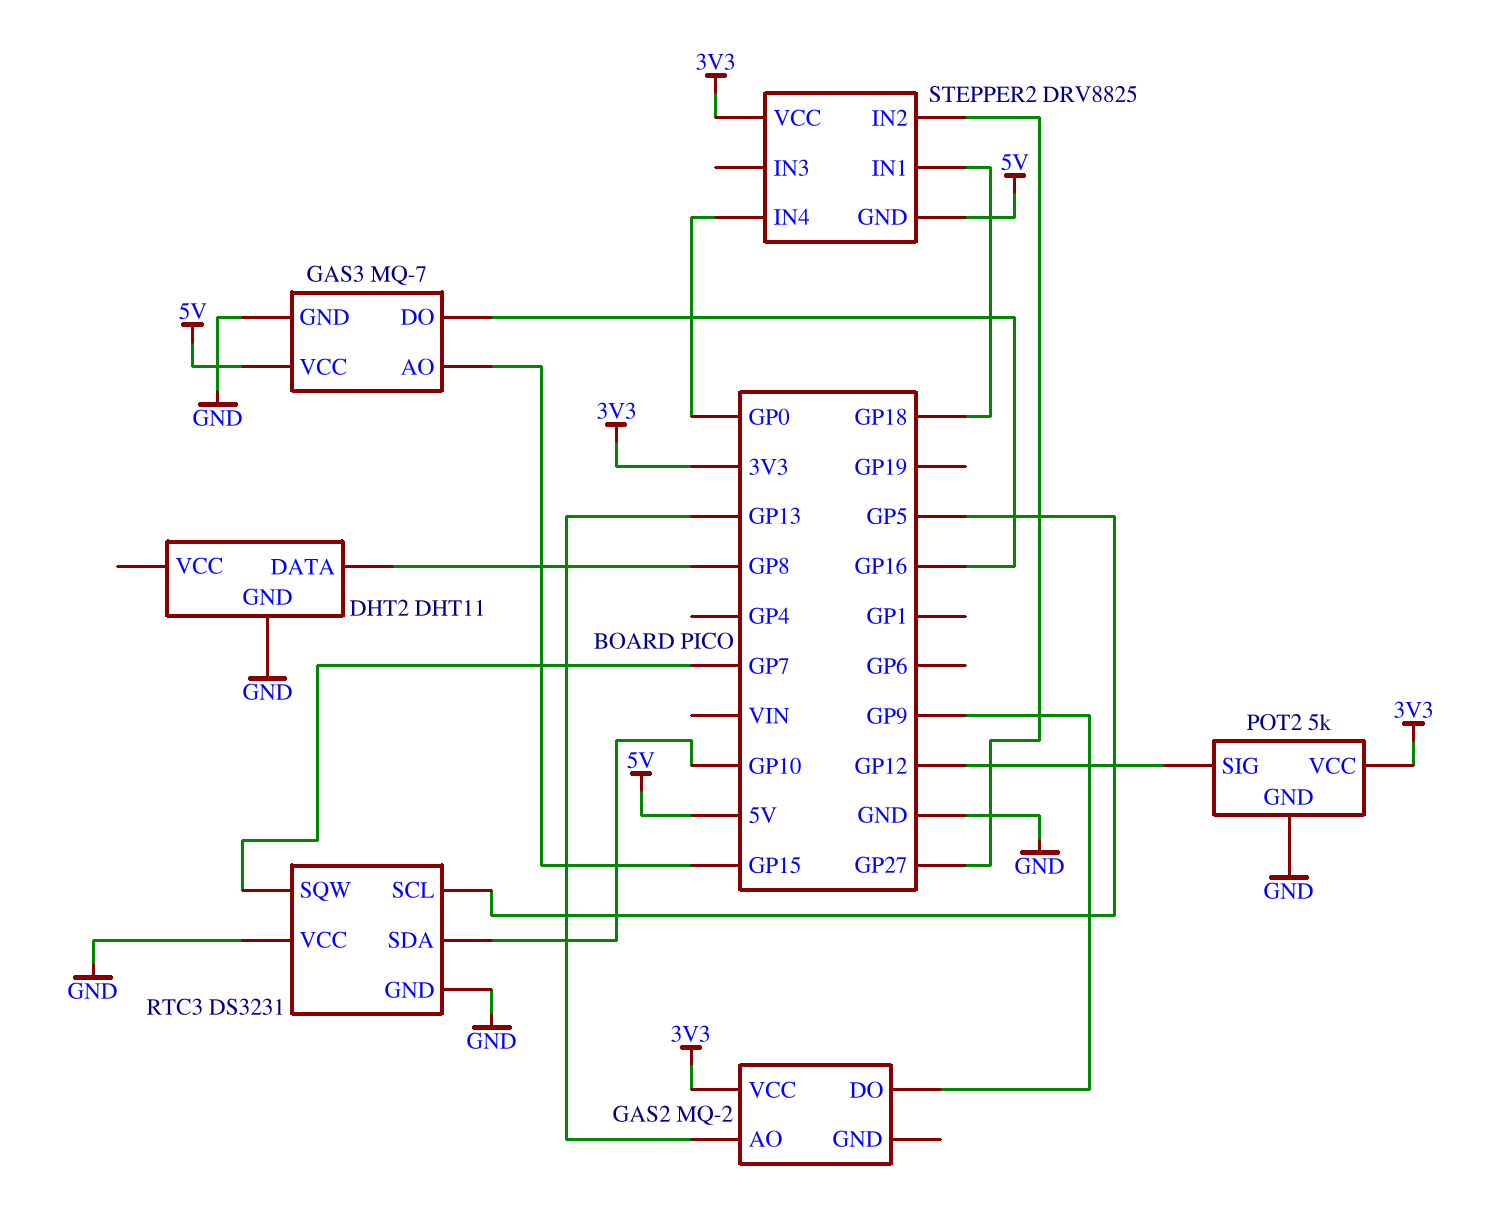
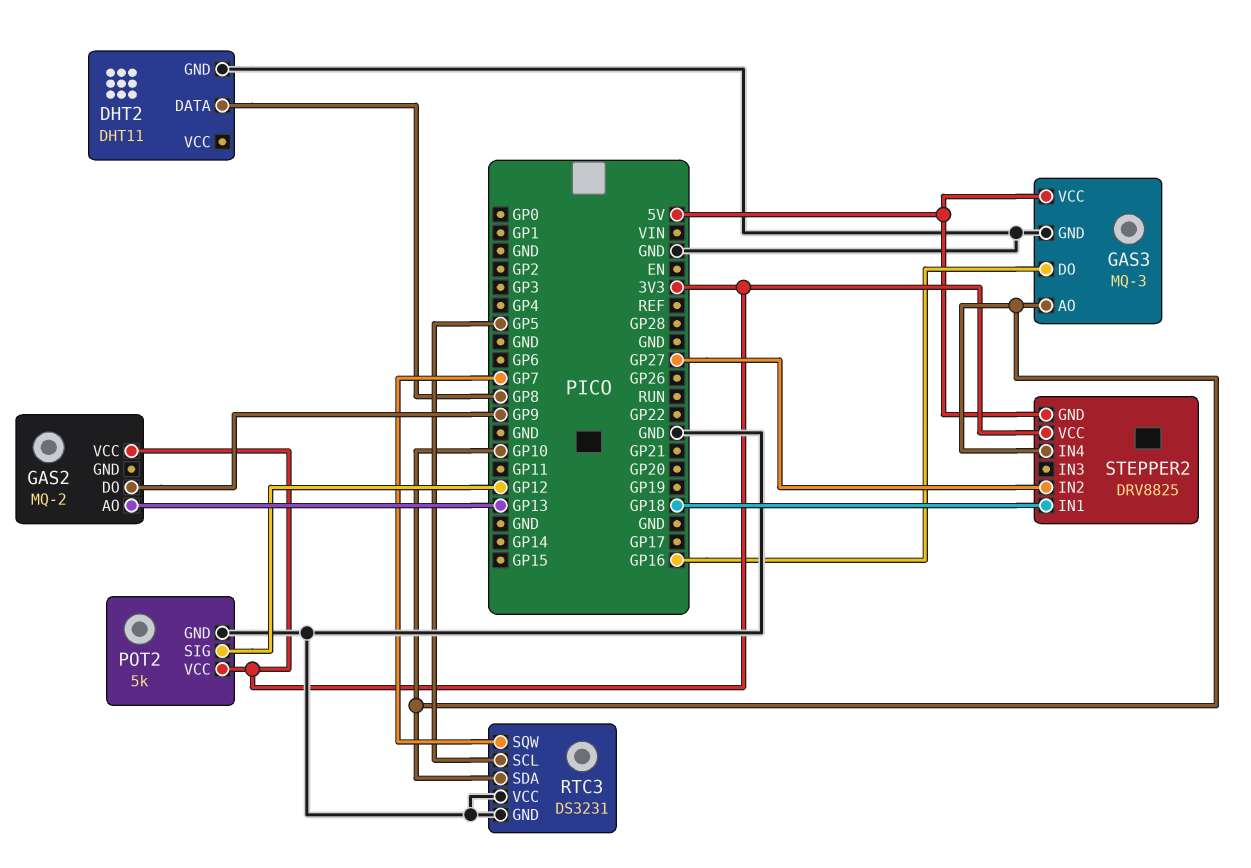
GAS3: MQ-7 -> MQ-3
GAS3 pin AO: GP15 -> GP10
STEPPER2 pin IN4: GP0 -> GP10

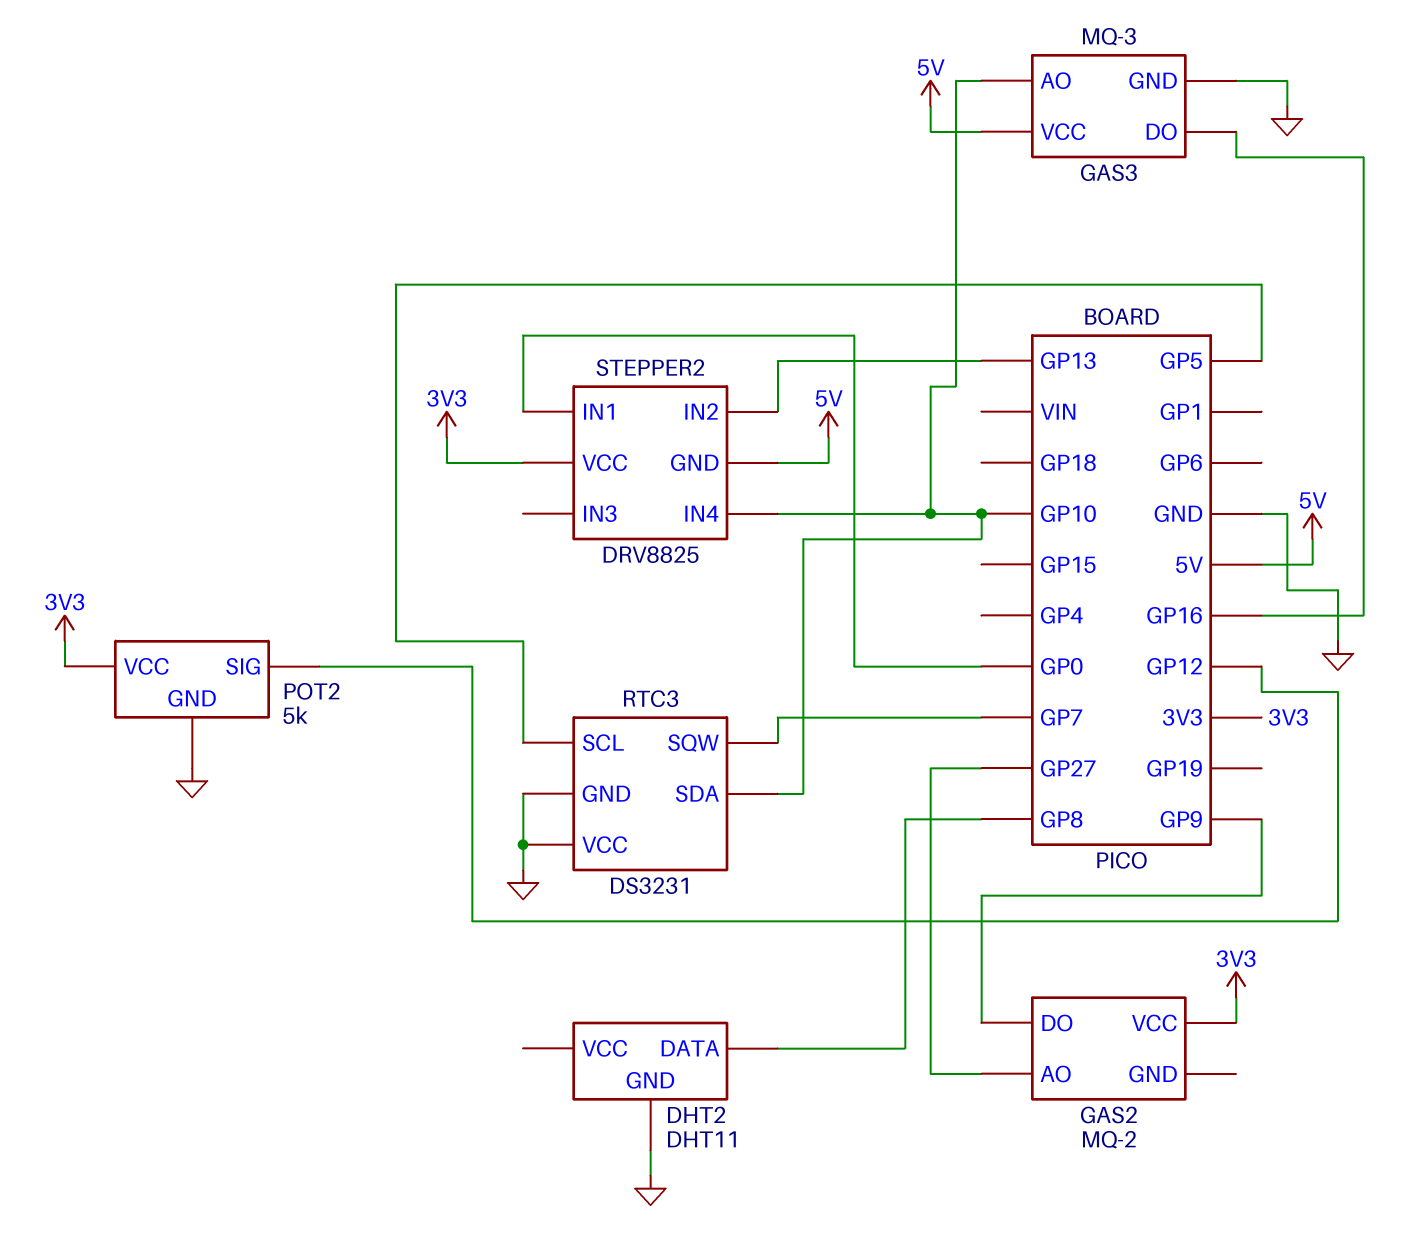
GAS2 pin AO: GP13 -> GP27
STEPPER2 pin IN1: GP18 -> GP0
STEPPER2 pin IN2: GP27 -> GP13

